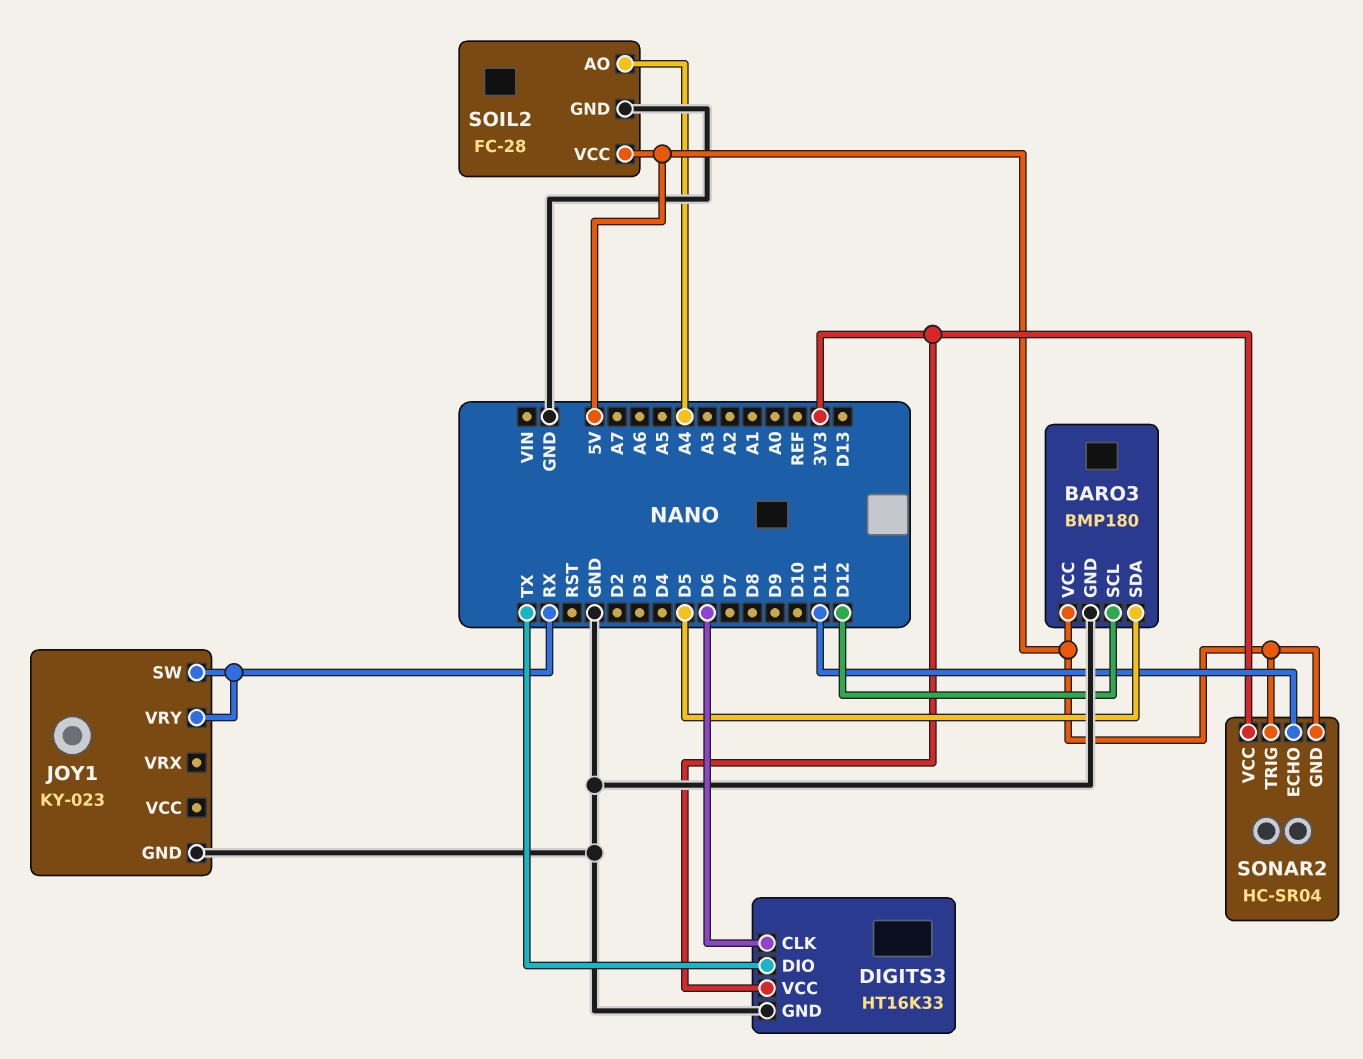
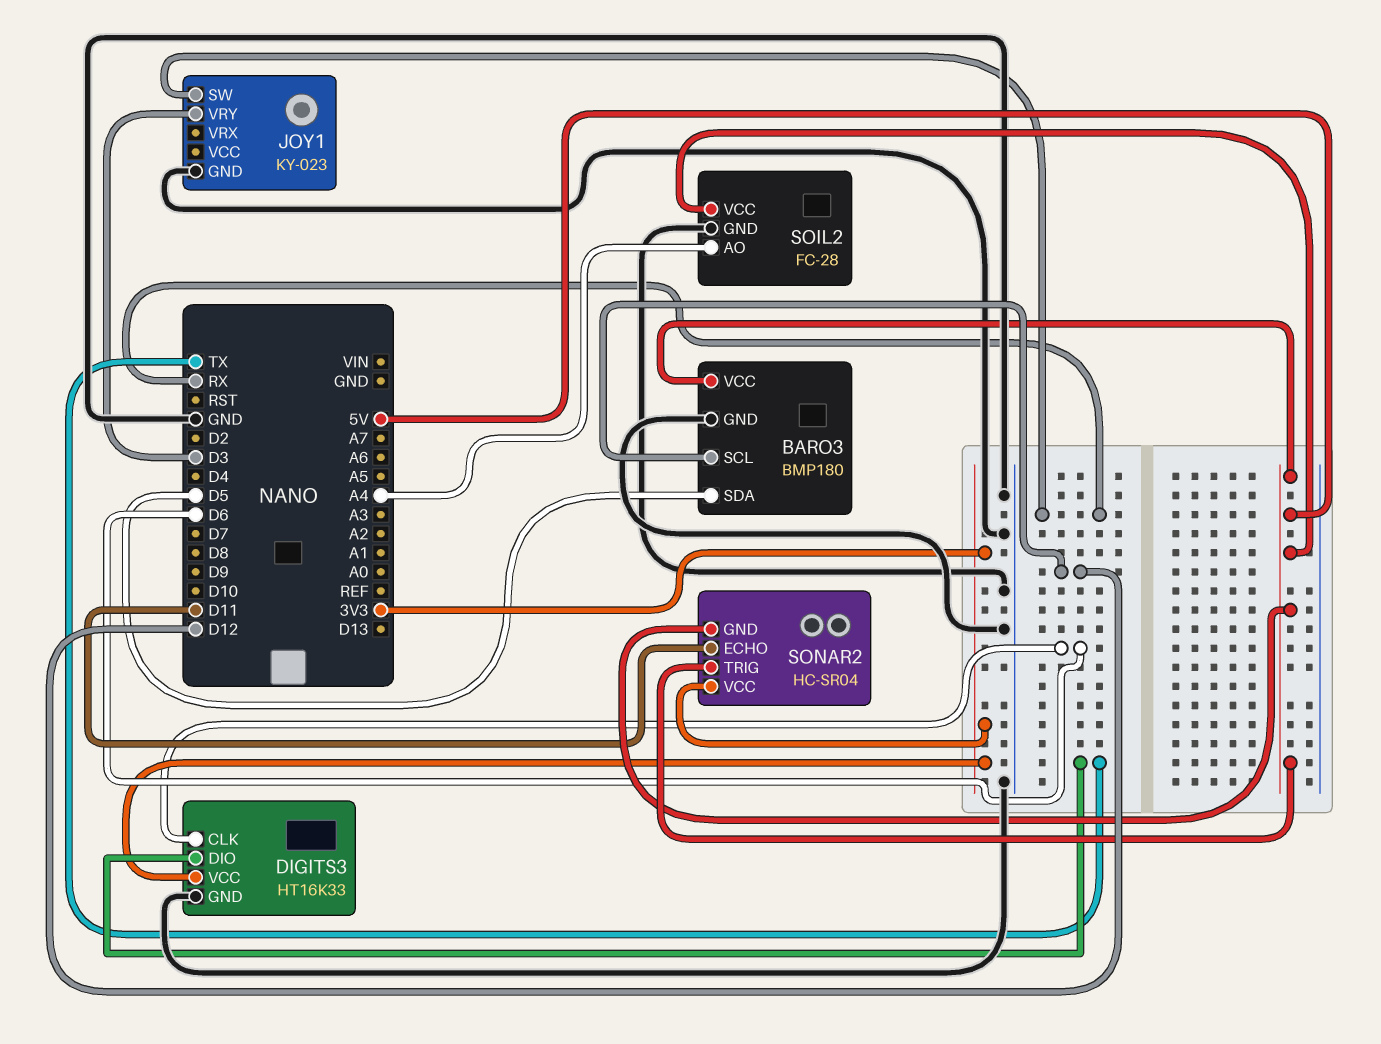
JOY1 pin VRY: RX -> D3

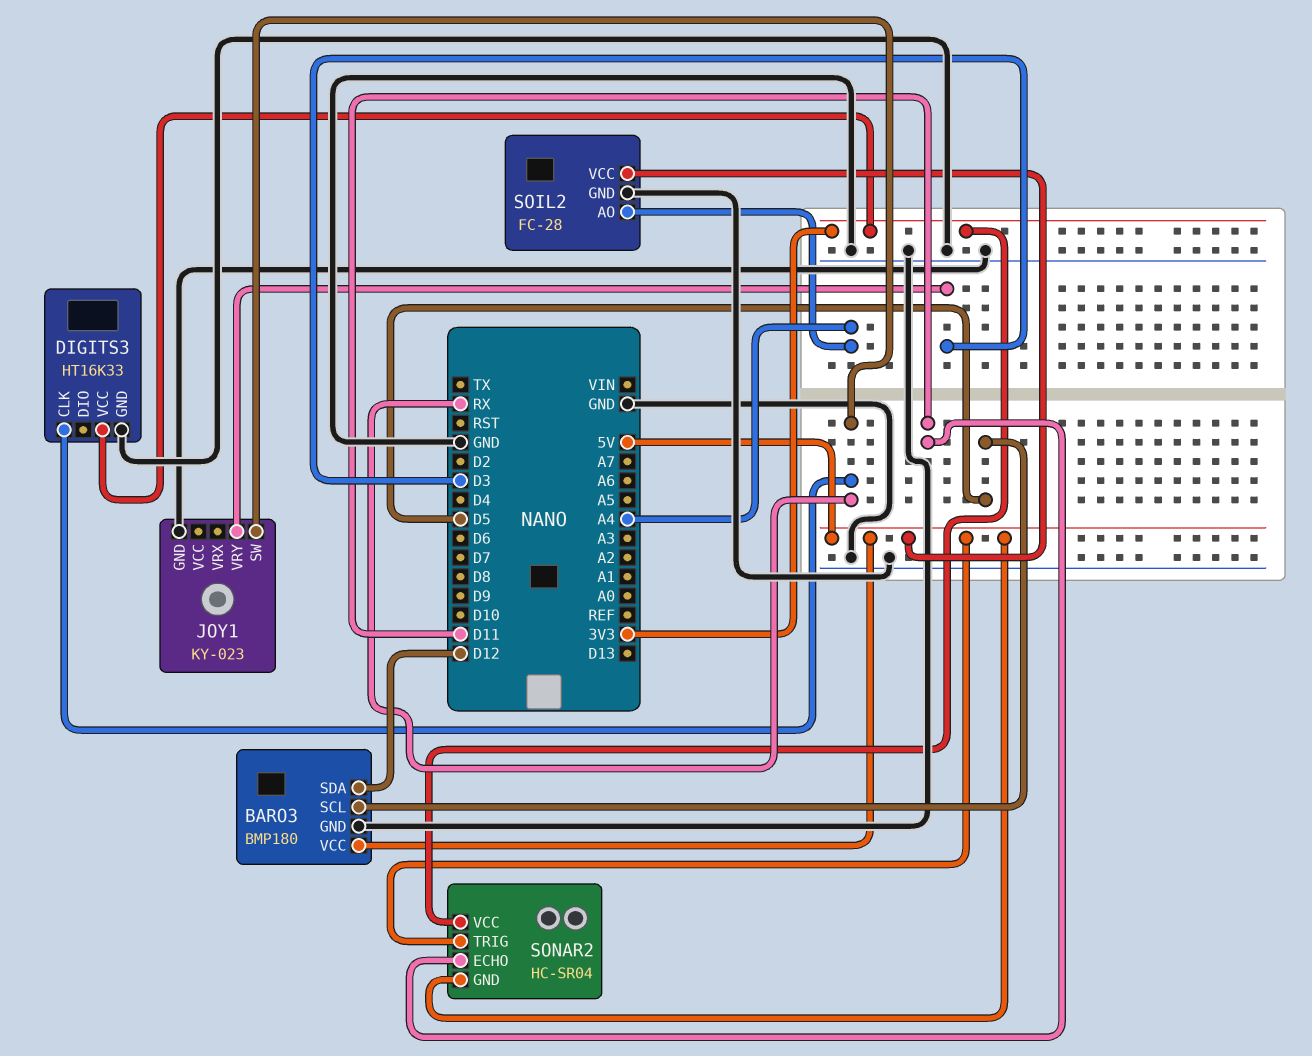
BARO3 pin SCL: D12 -> D5
BARO3 pin SDA: D5 -> D12
DIGITS3 pin CLK: D6 -> RX
DIGITS3 pin DIO: TX -> none

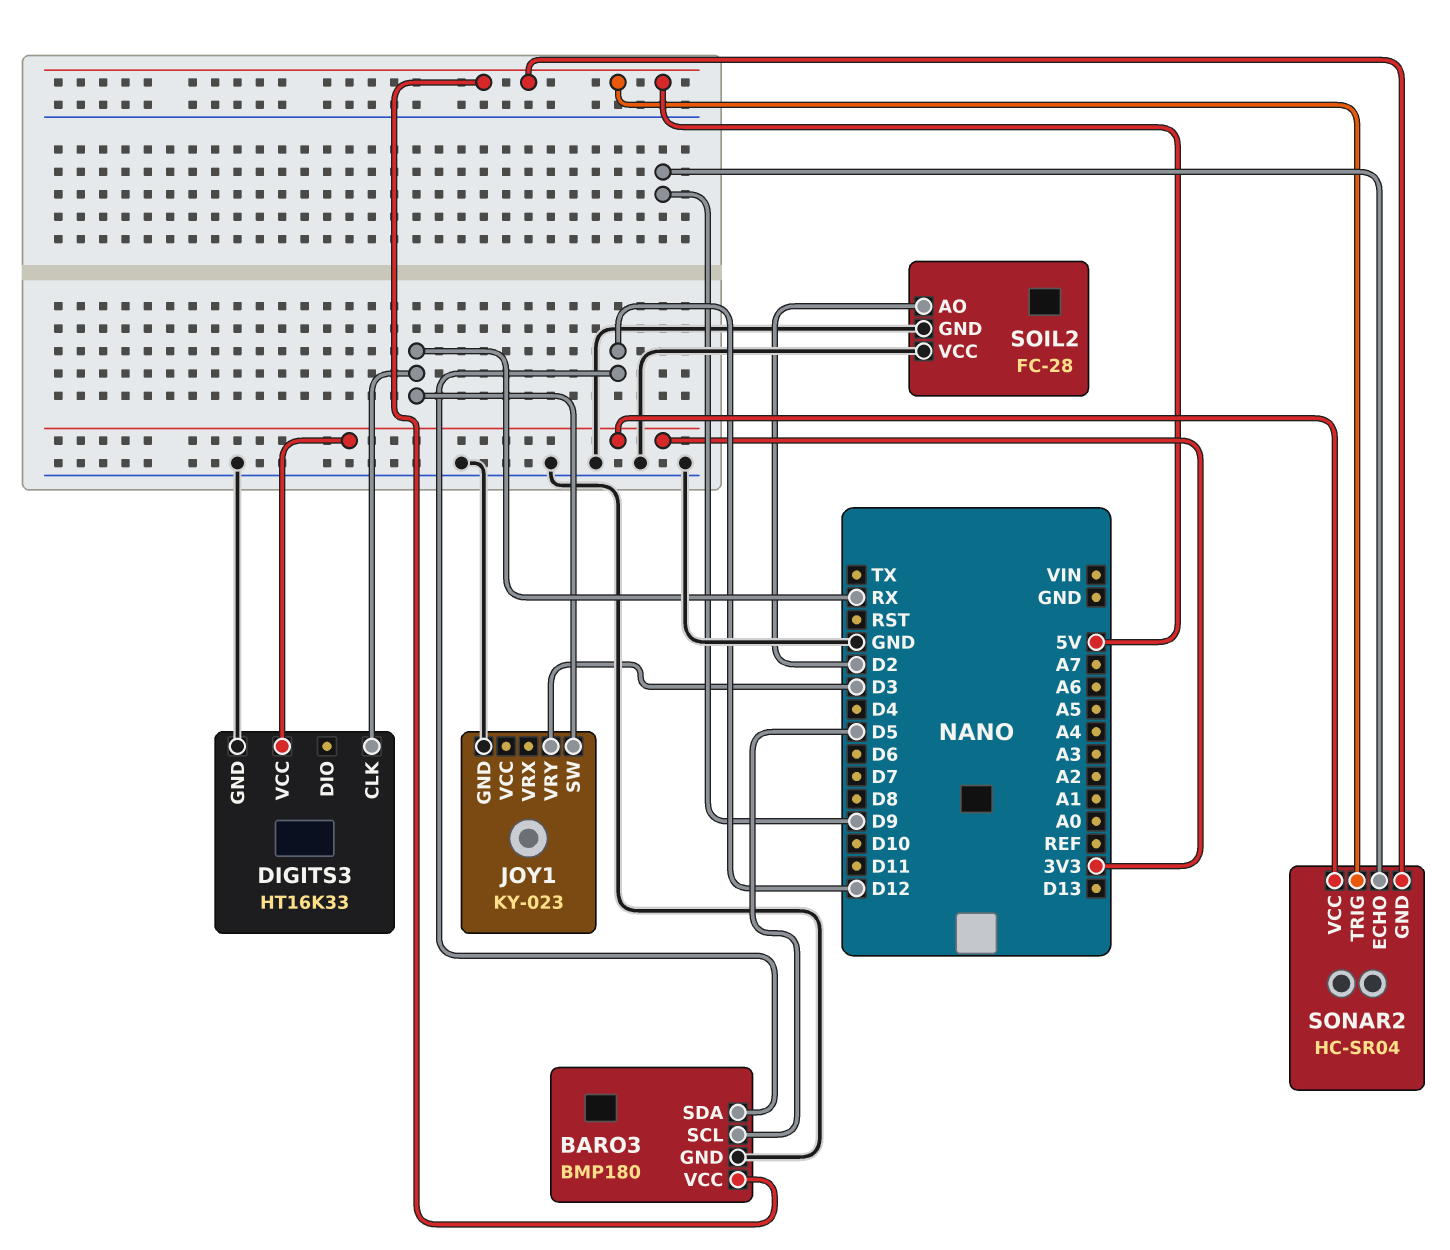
SOIL2 pin AO: A4 -> D2
SOIL2 pin VCC: 5V -> GND
SONAR2 pin ECHO: D11 -> D9

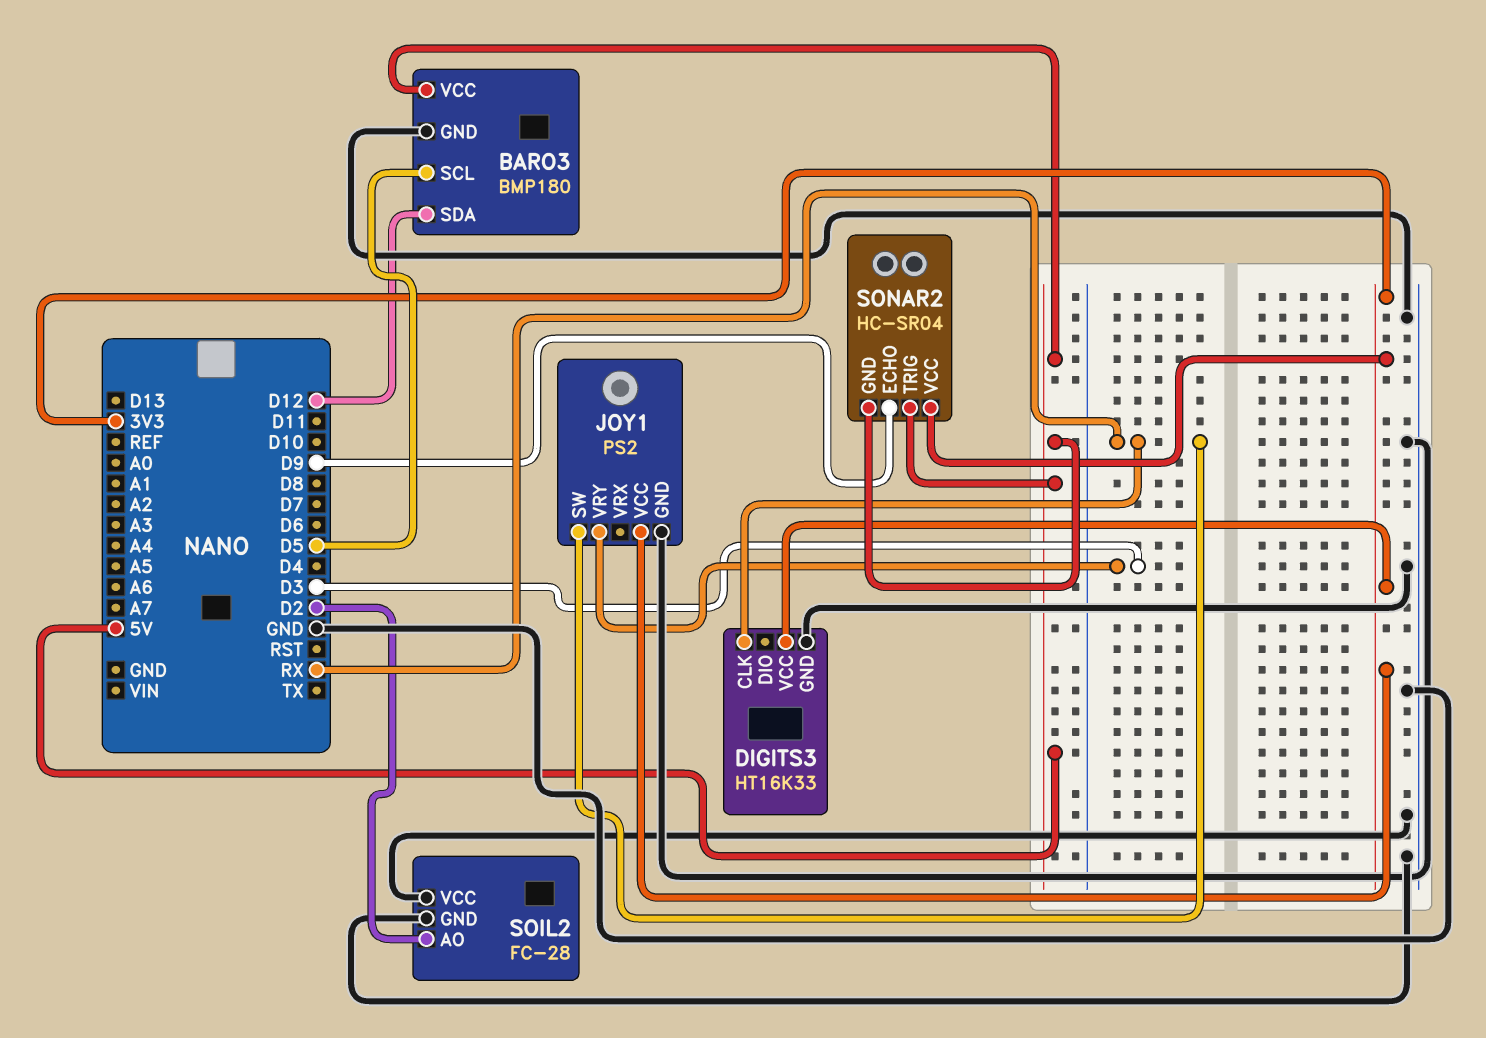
JOY1: KY-023 -> PS2
JOY1 pin VCC: none -> 3V3

